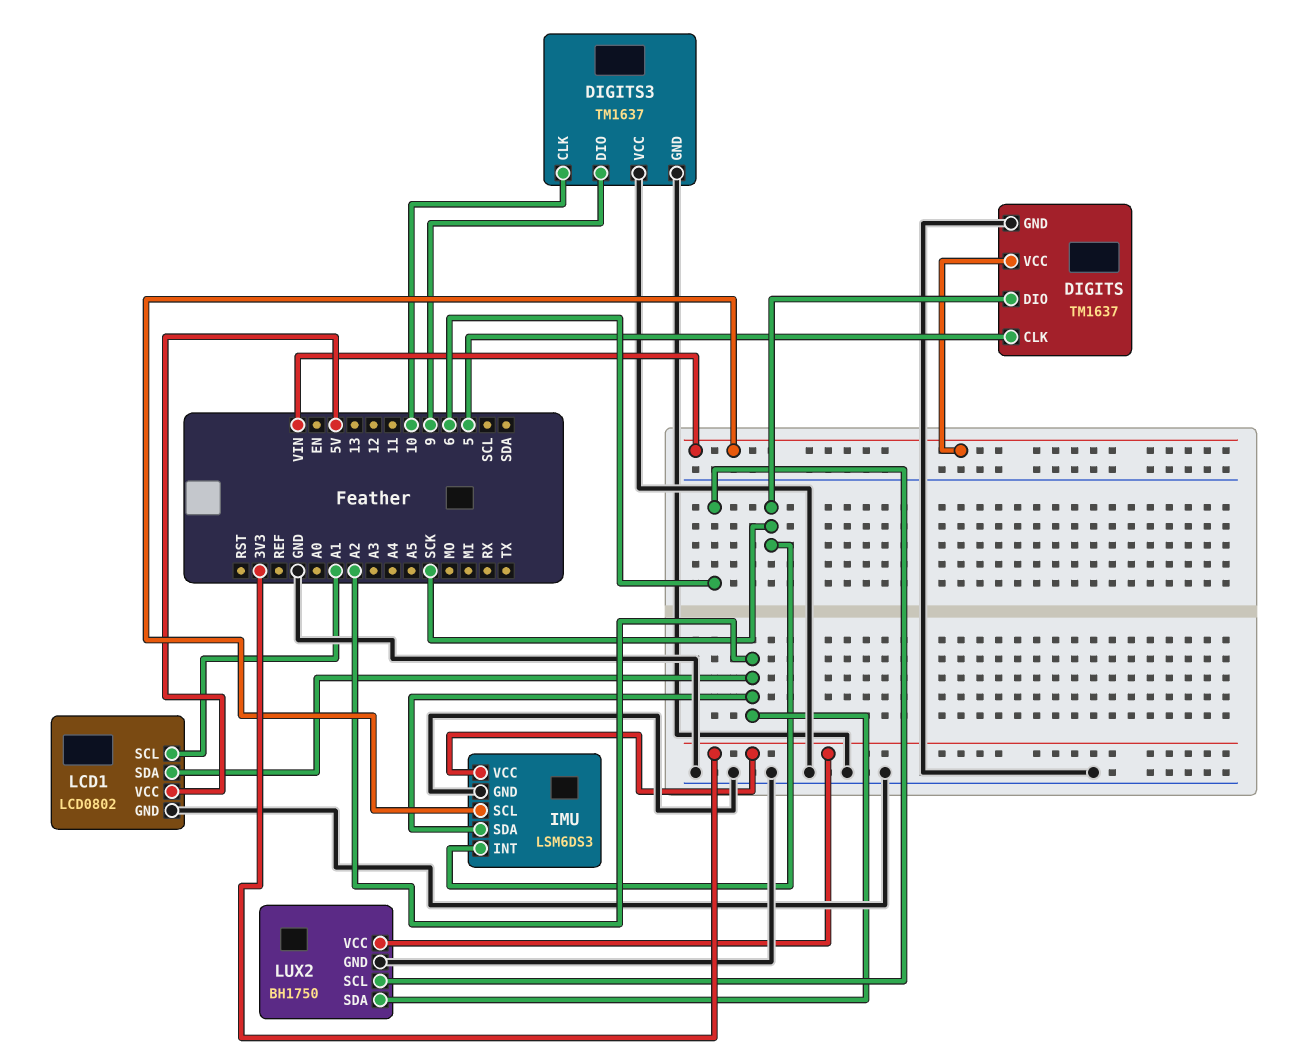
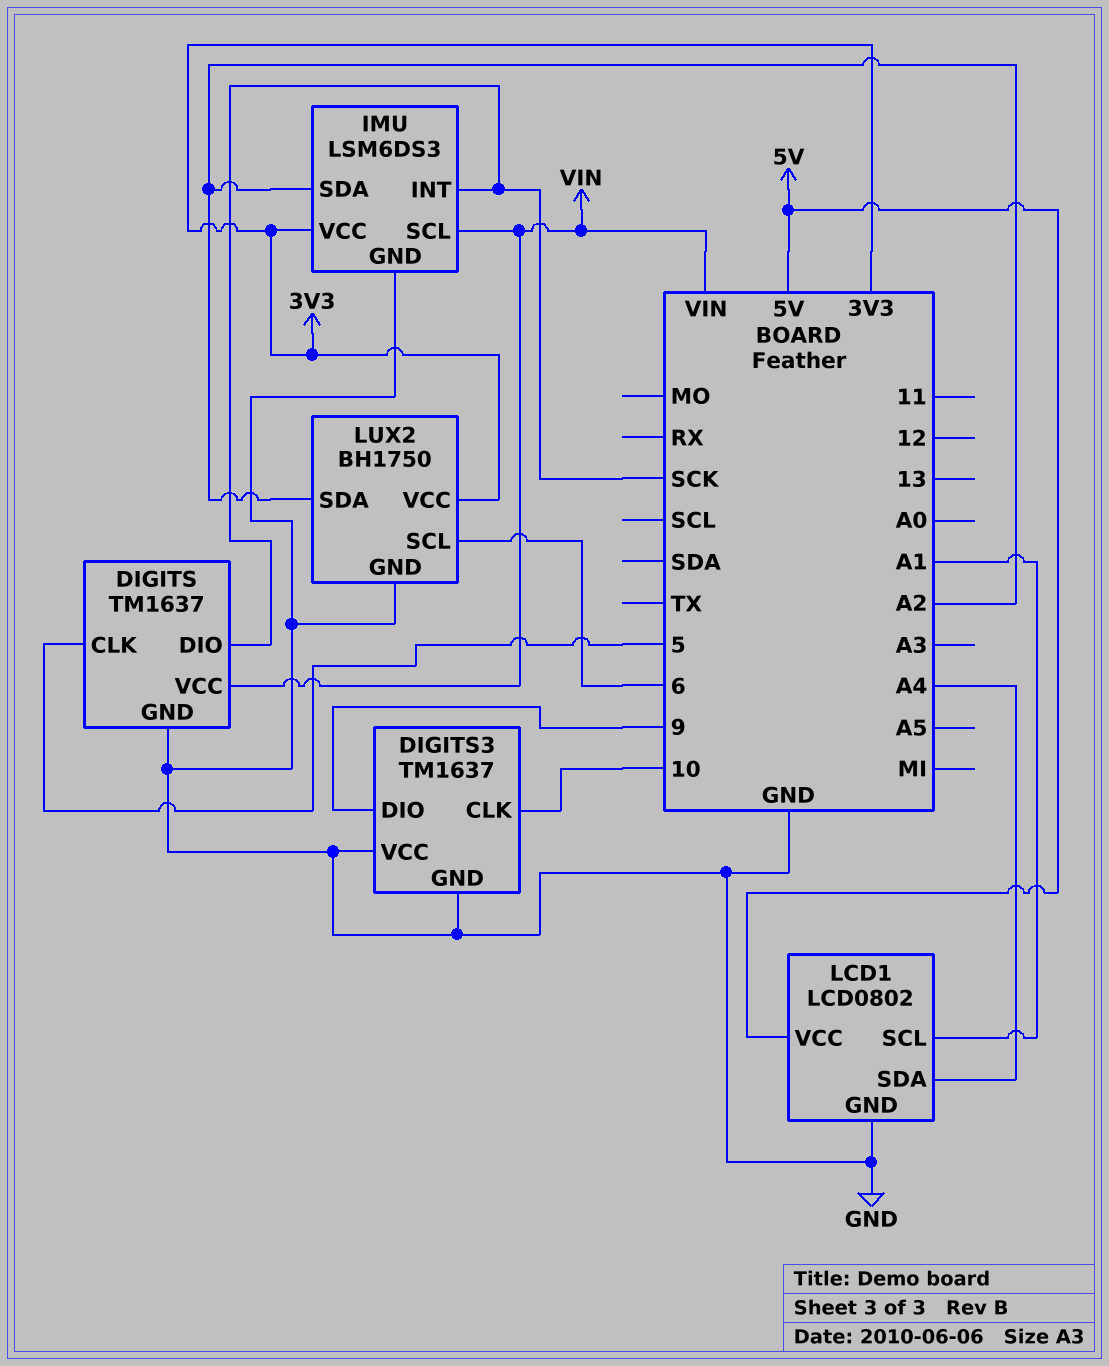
LCD1 pin SDA: A2 -> A4

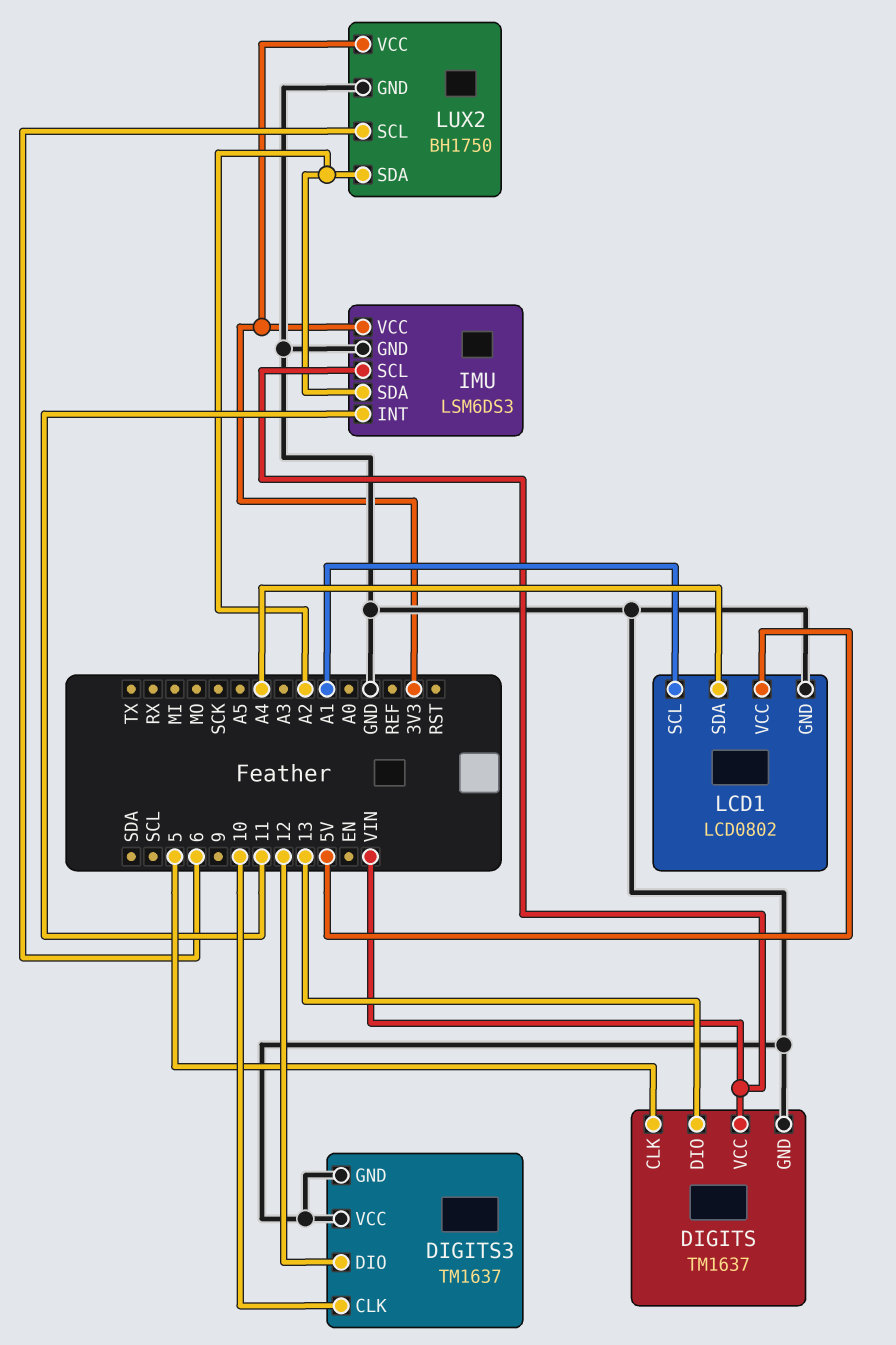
DIGITS pin DIO: SCK -> 13
DIGITS3 pin DIO: 9 -> 12
IMU pin INT: SCK -> 11

